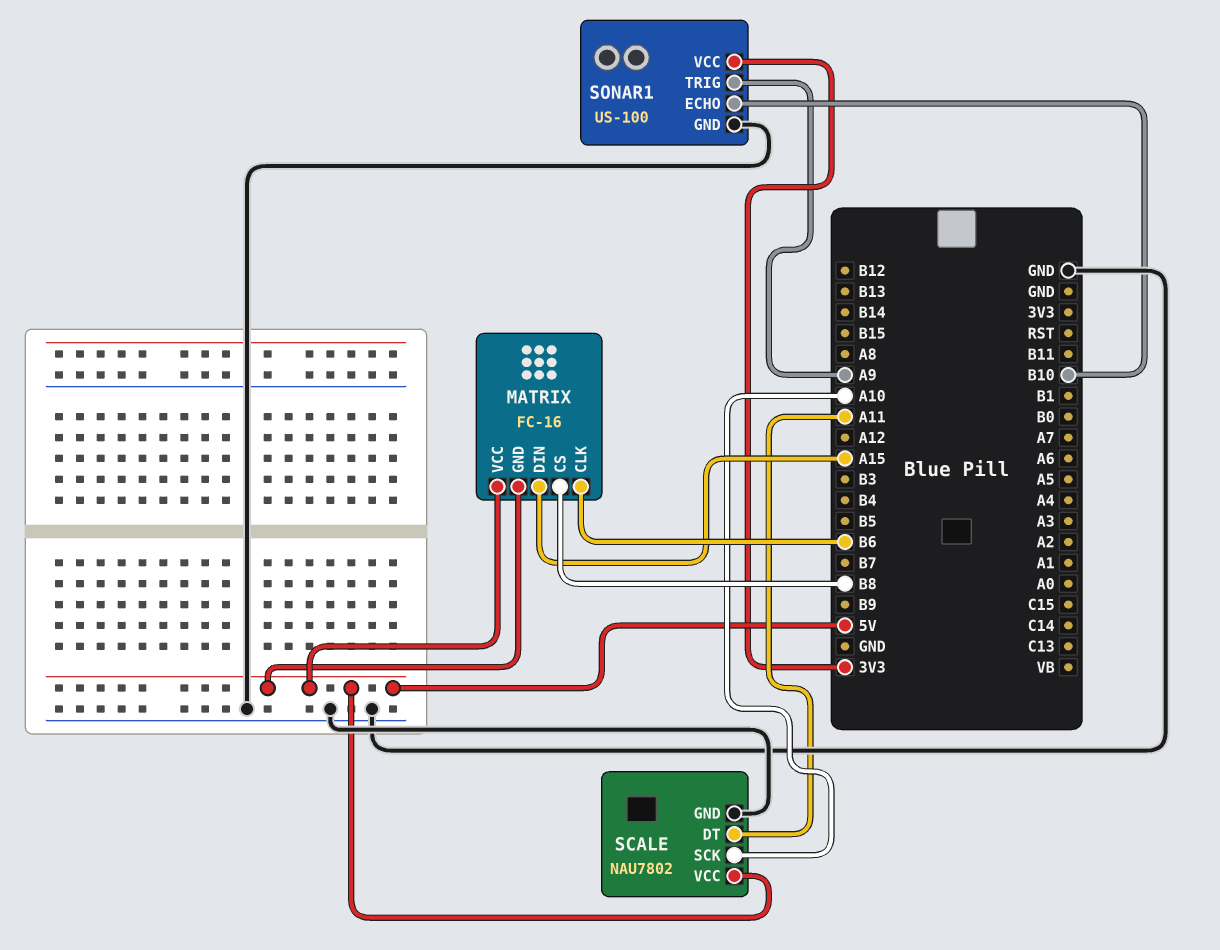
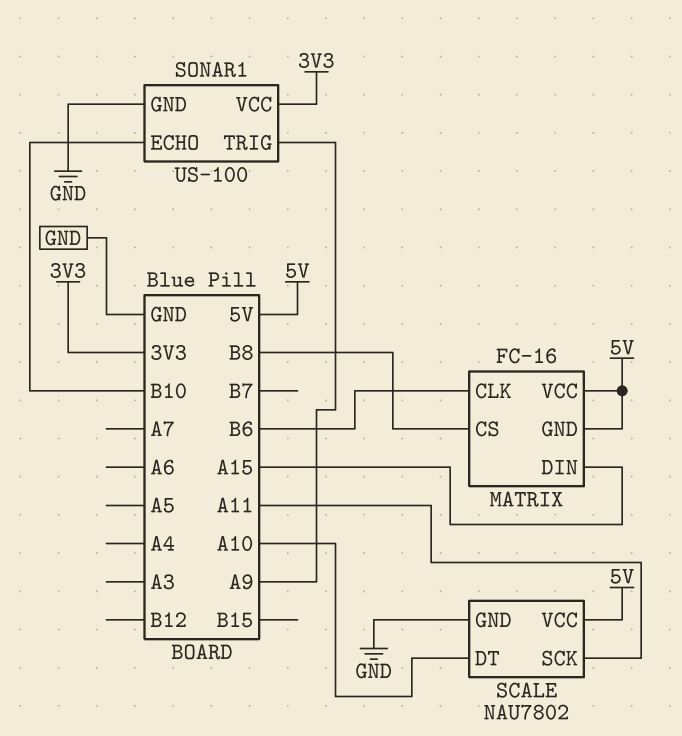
SCALE pin DT: A11 -> A10
SCALE pin SCK: A10 -> A11

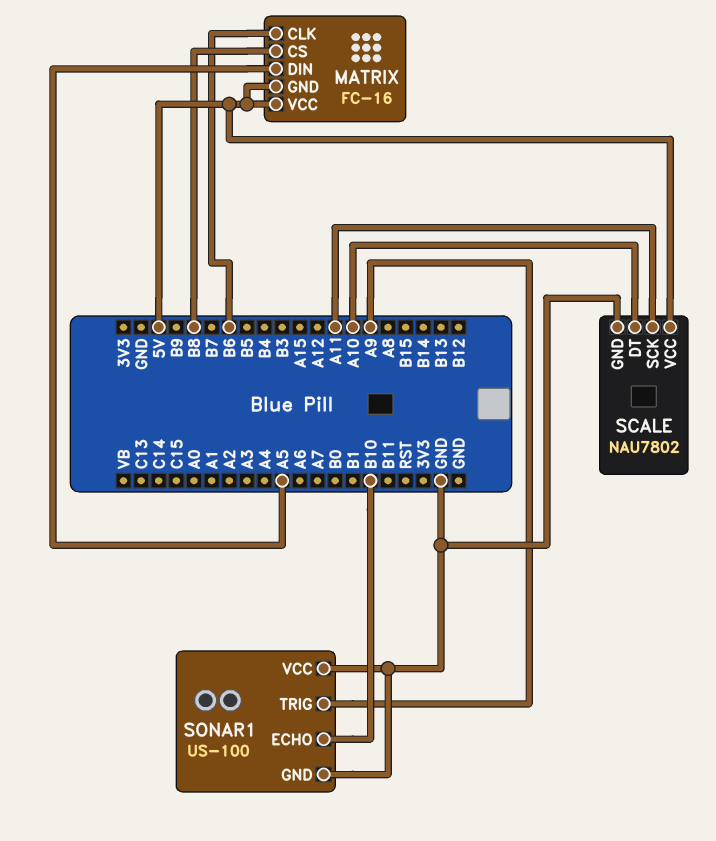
MATRIX pin DIN: A15 -> A5
SONAR1 pin VCC: 3V3 -> GND

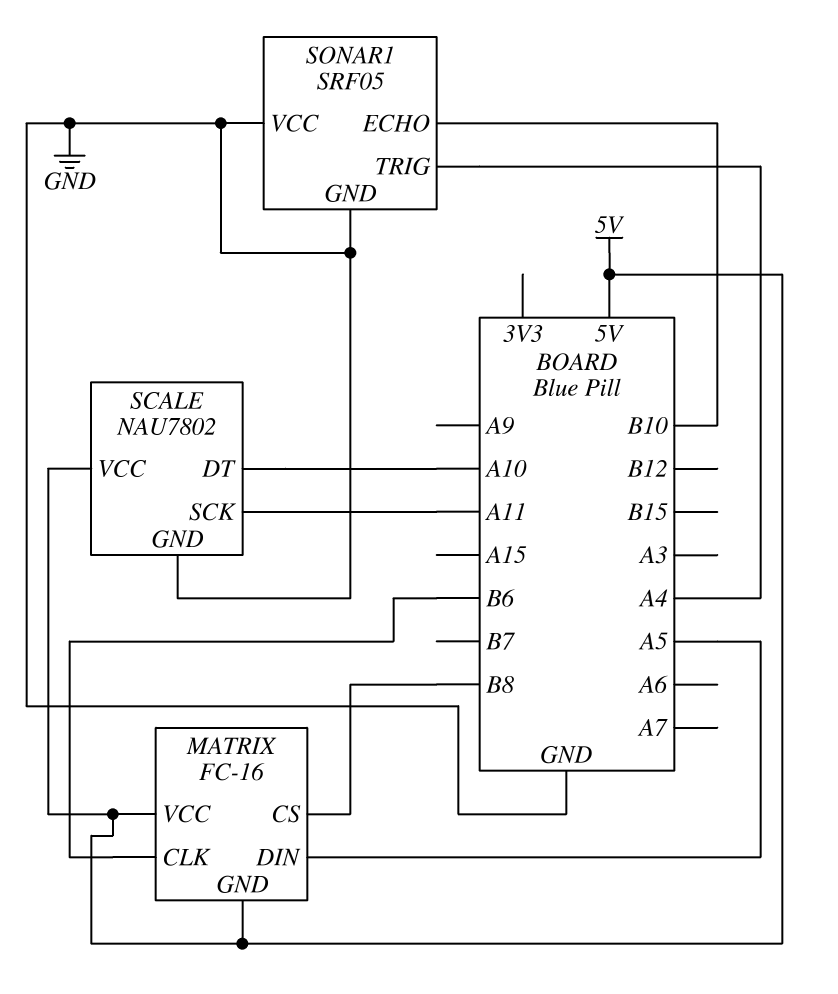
SONAR1: US-100 -> SRF05
SONAR1 pin TRIG: A9 -> A4

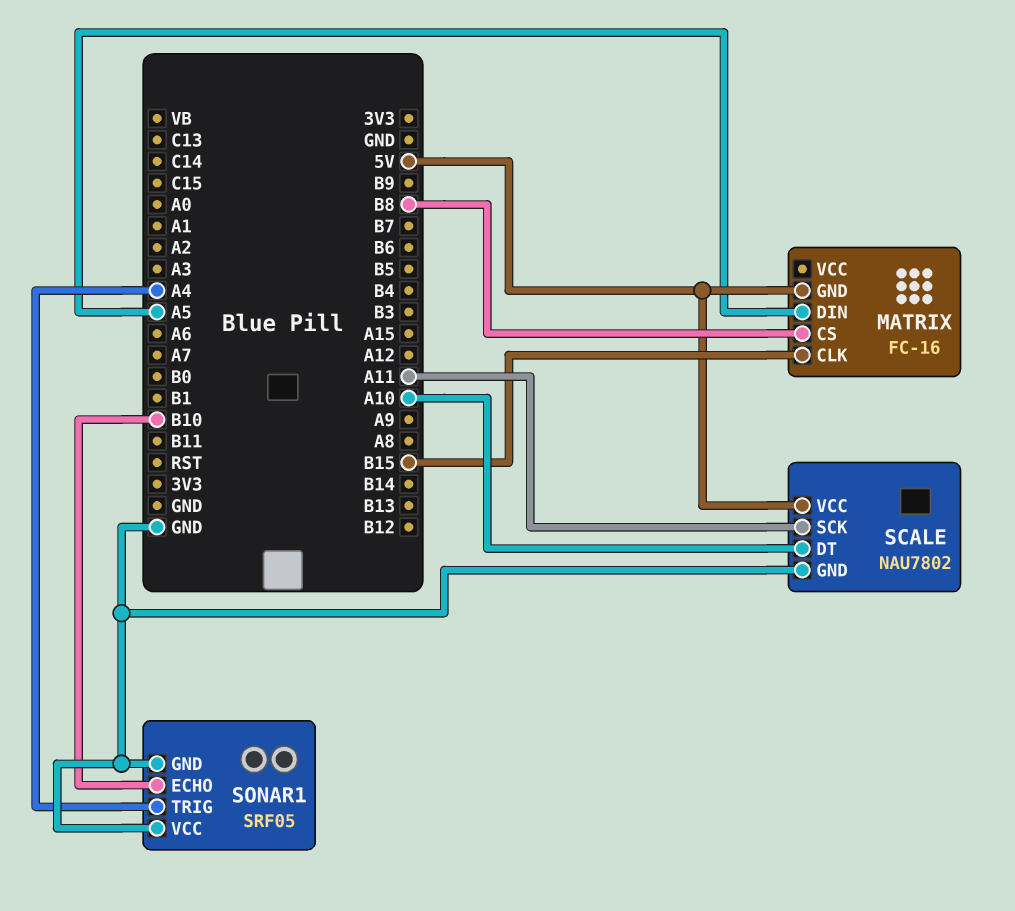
MATRIX pin CLK: B6 -> B15
MATRIX pin VCC: 5V -> none

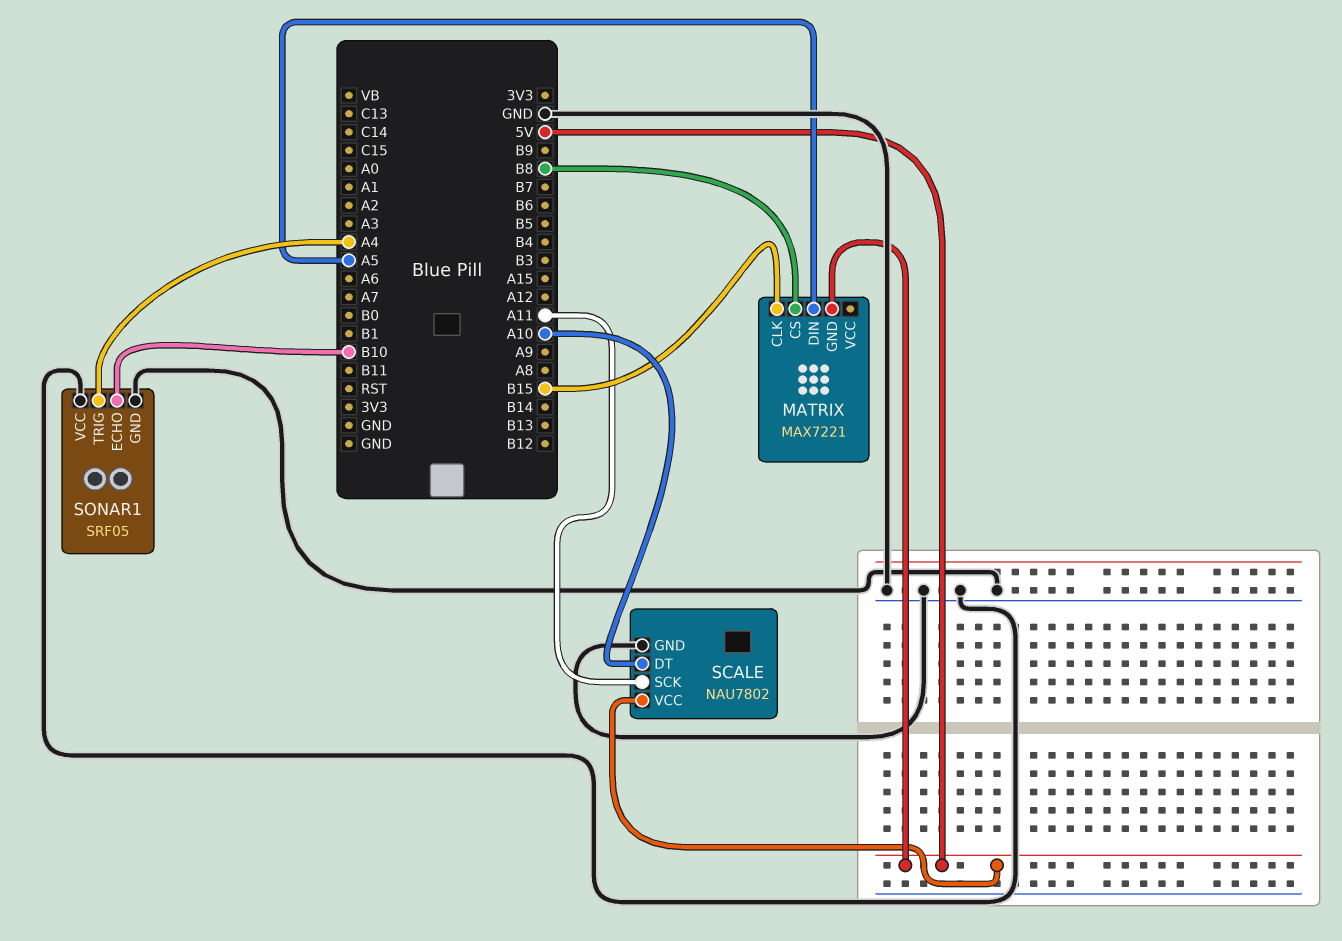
MATRIX: FC-16 -> MAX7221

